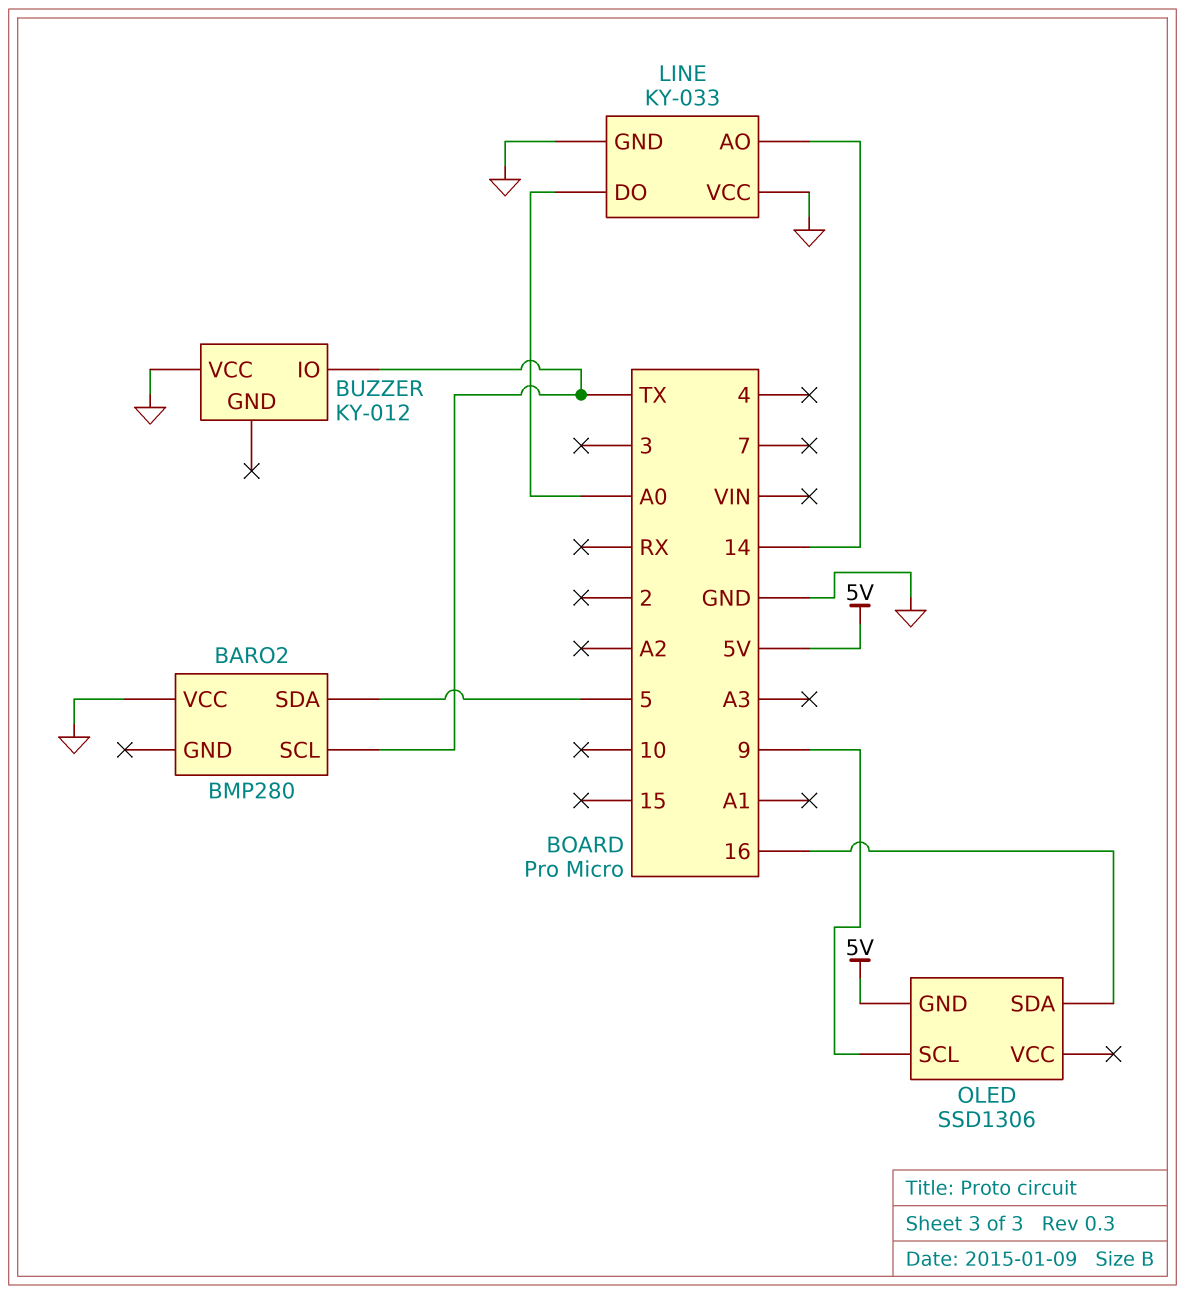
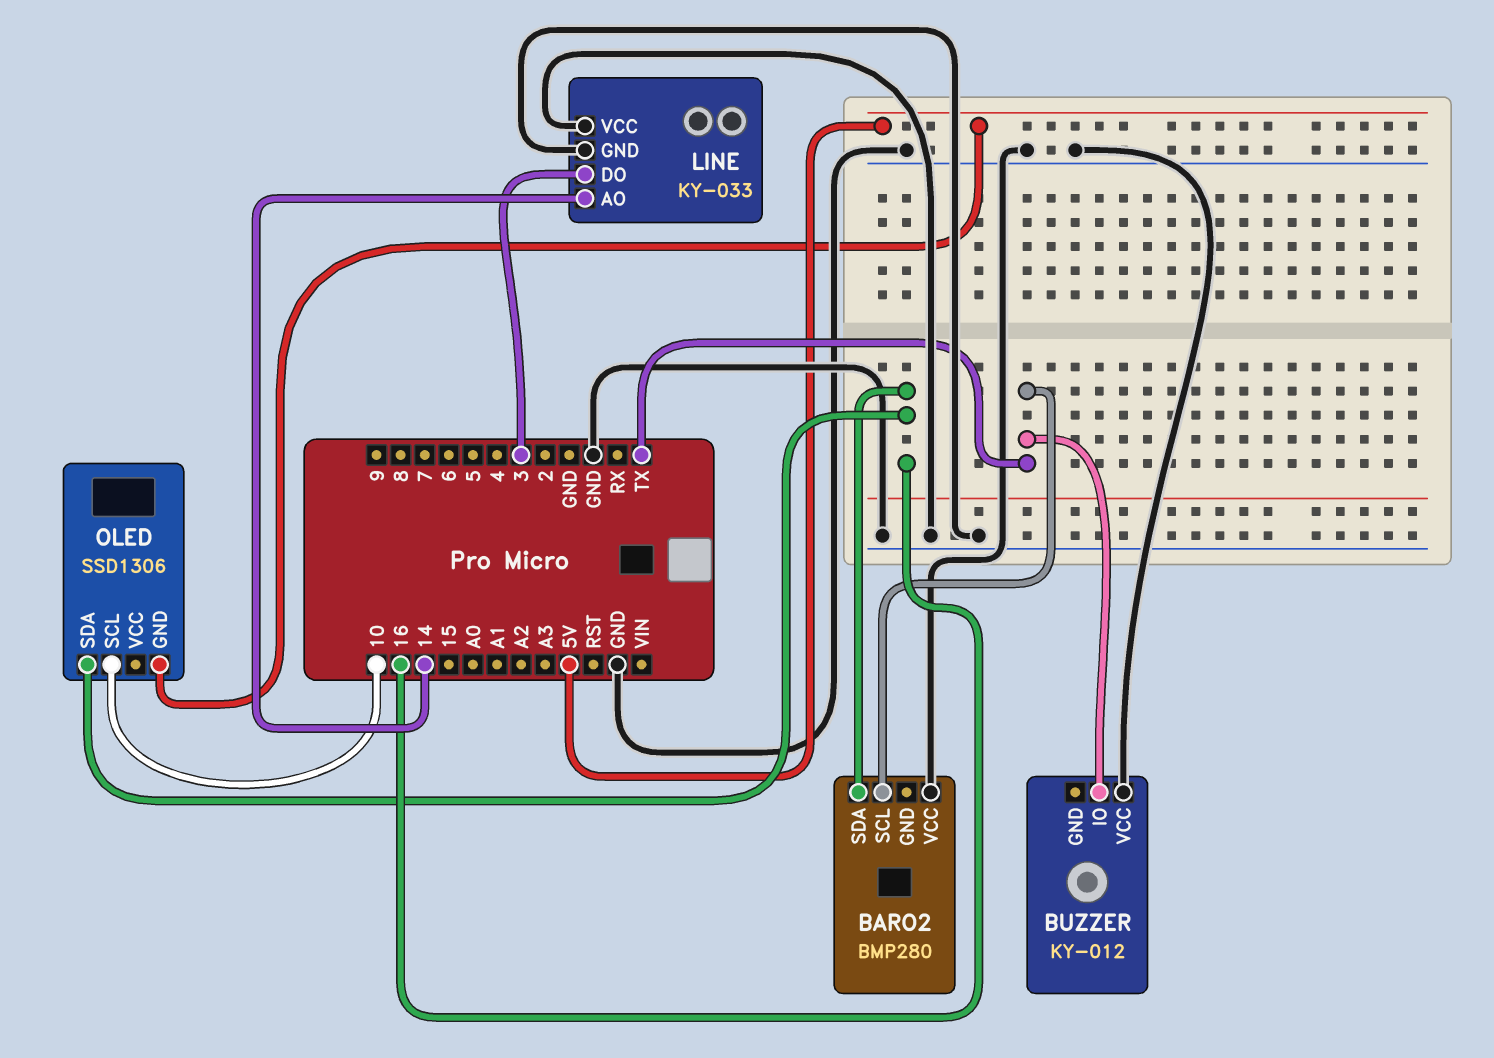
BARO2 pin SDA: 5 -> 16
LINE pin DO: A0 -> 3
OLED pin SCL: 9 -> 10

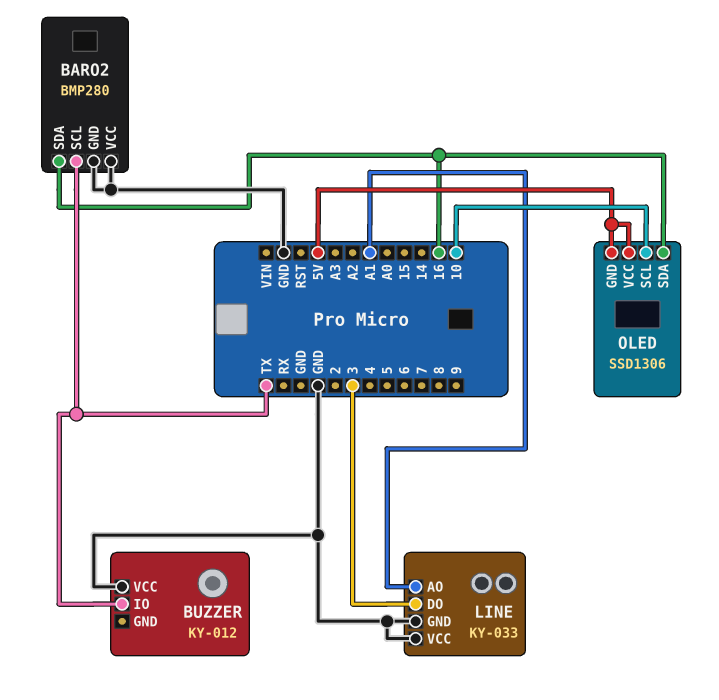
BARO2 pin GND: none -> GND
LINE pin AO: 14 -> A1
OLED pin VCC: none -> 5V

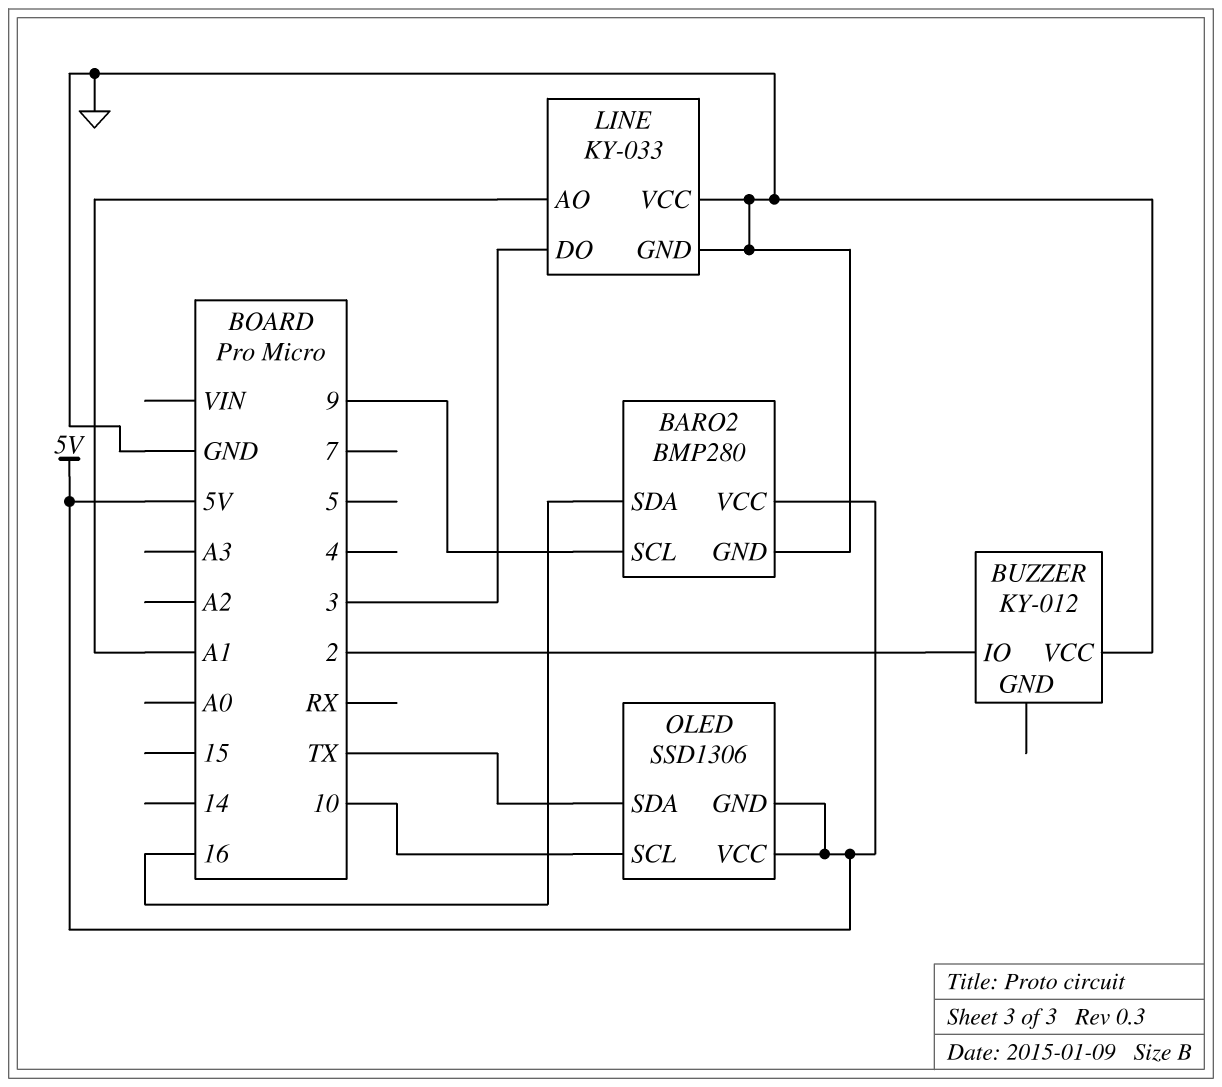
BARO2 pin SCL: TX -> 9
BARO2 pin VCC: GND -> 5V
BUZZER pin IO: TX -> 2
OLED pin SDA: 16 -> TX

